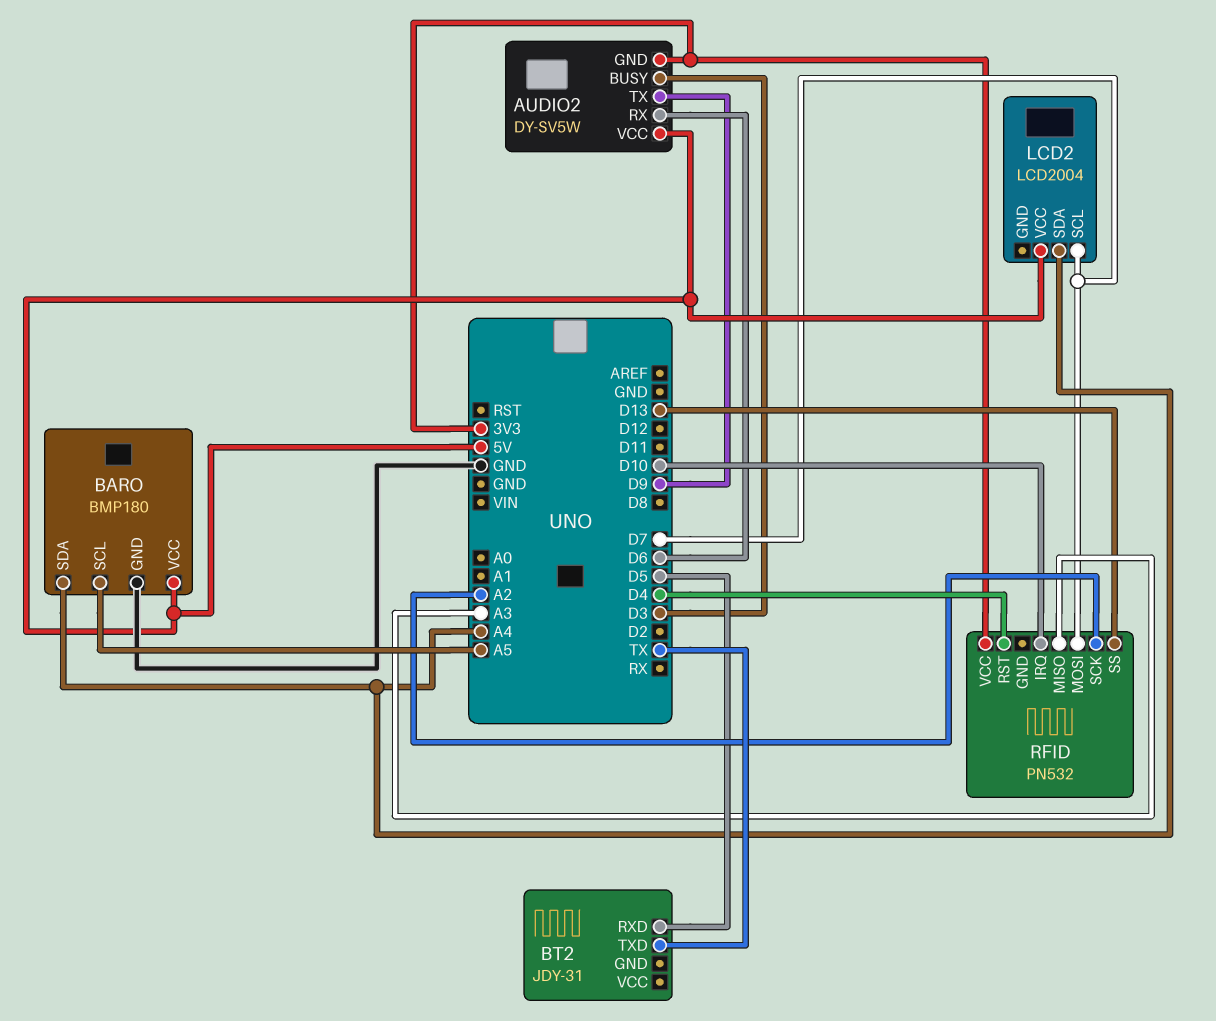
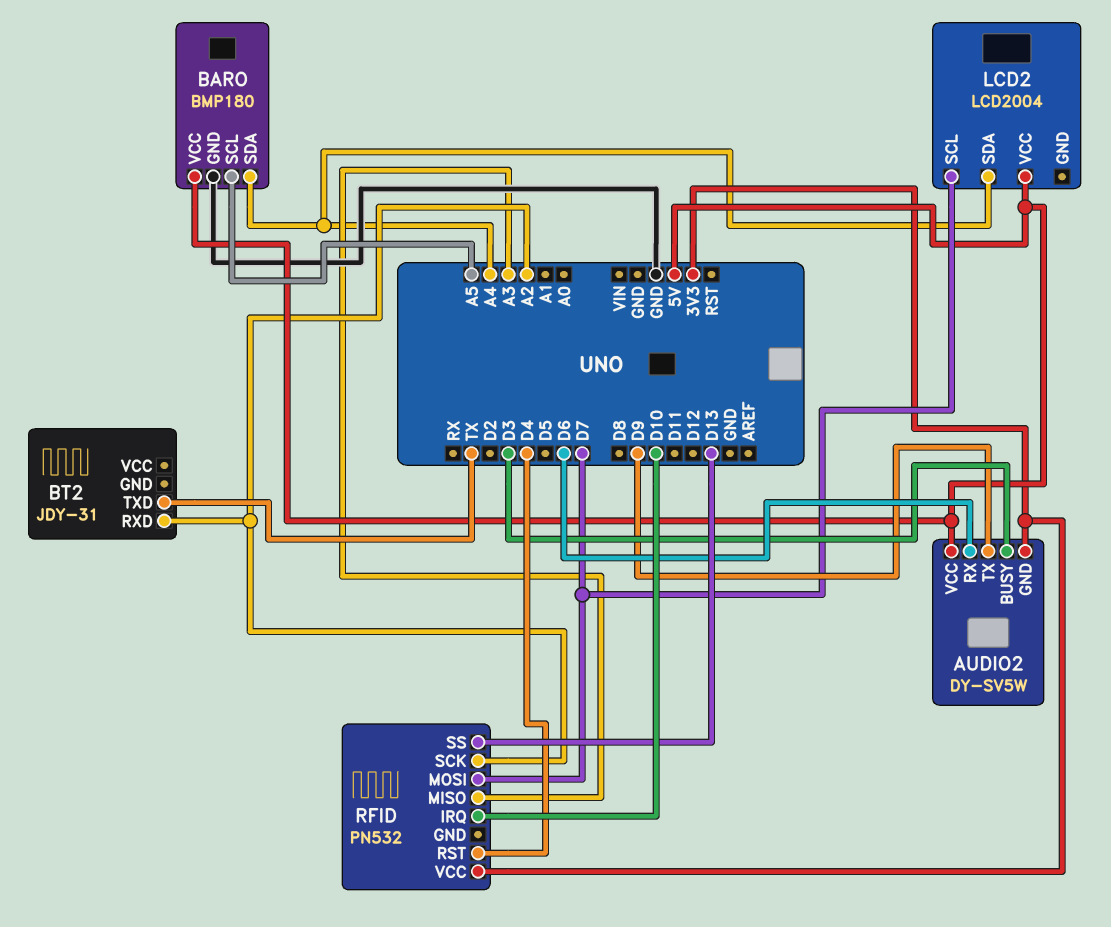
BT2 pin RXD: D5 -> A2

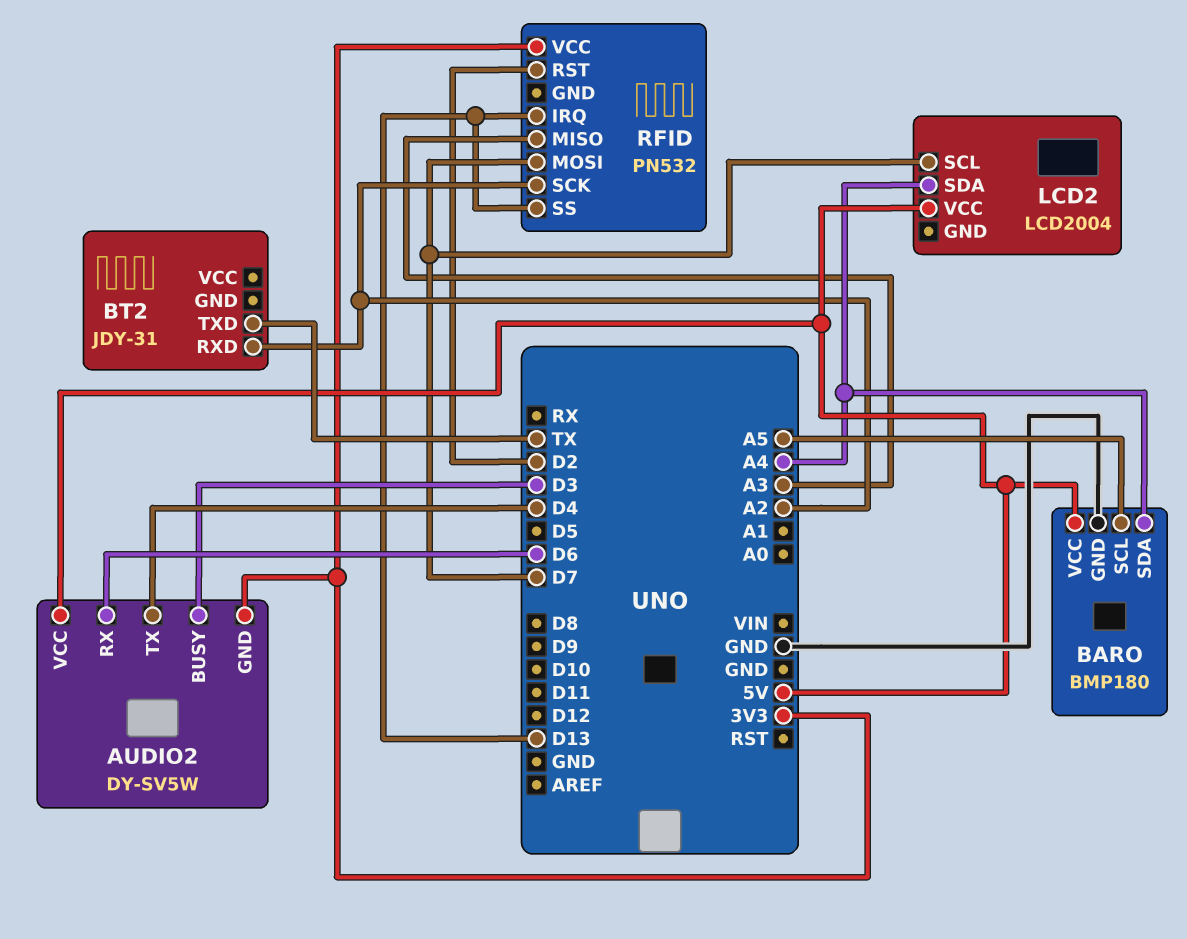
AUDIO2 pin TX: D9 -> D4
RFID pin IRQ: D10 -> D13
RFID pin RST: D4 -> D2

